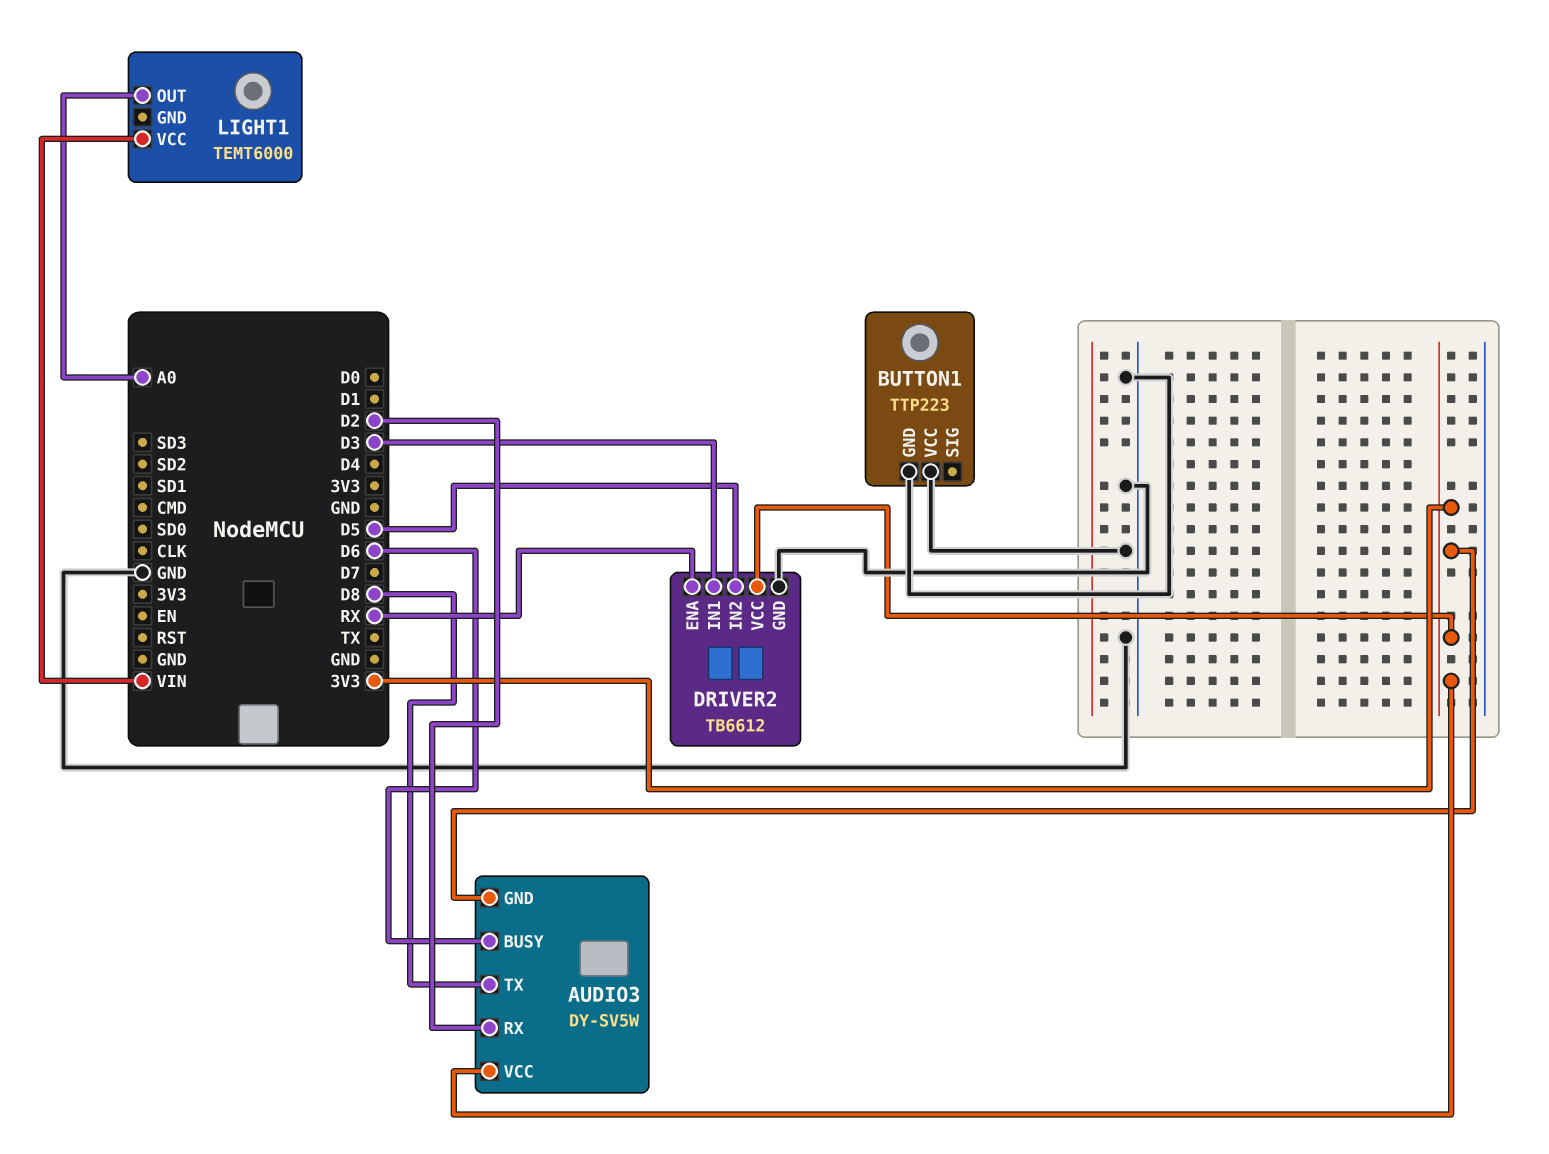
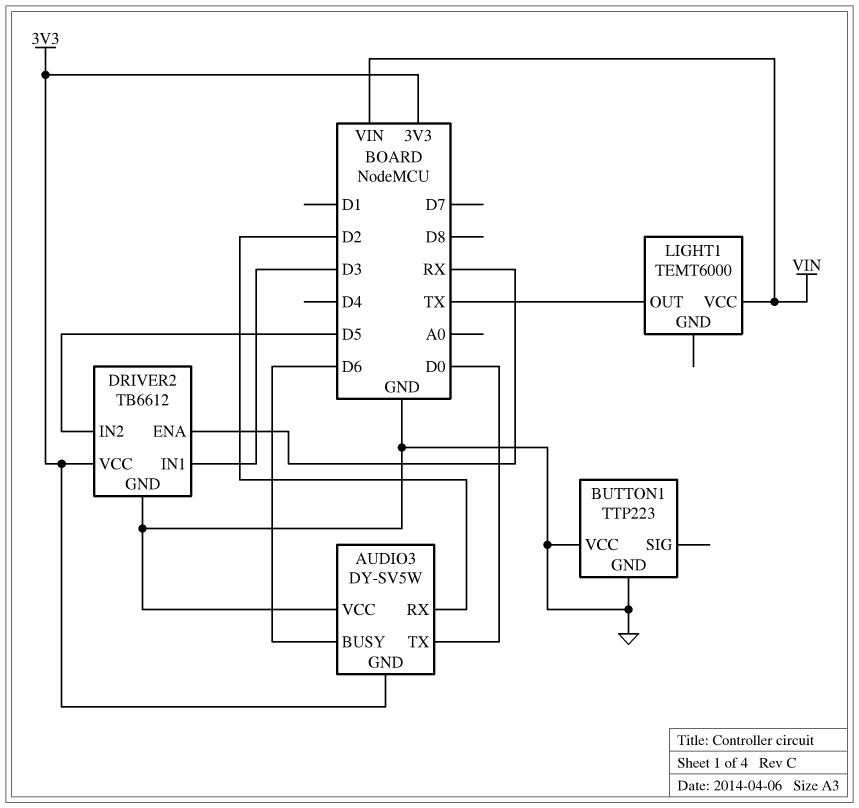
AUDIO3 pin TX: D8 -> D0
AUDIO3 pin VCC: 3V3 -> GND
LIGHT1 pin OUT: A0 -> TX

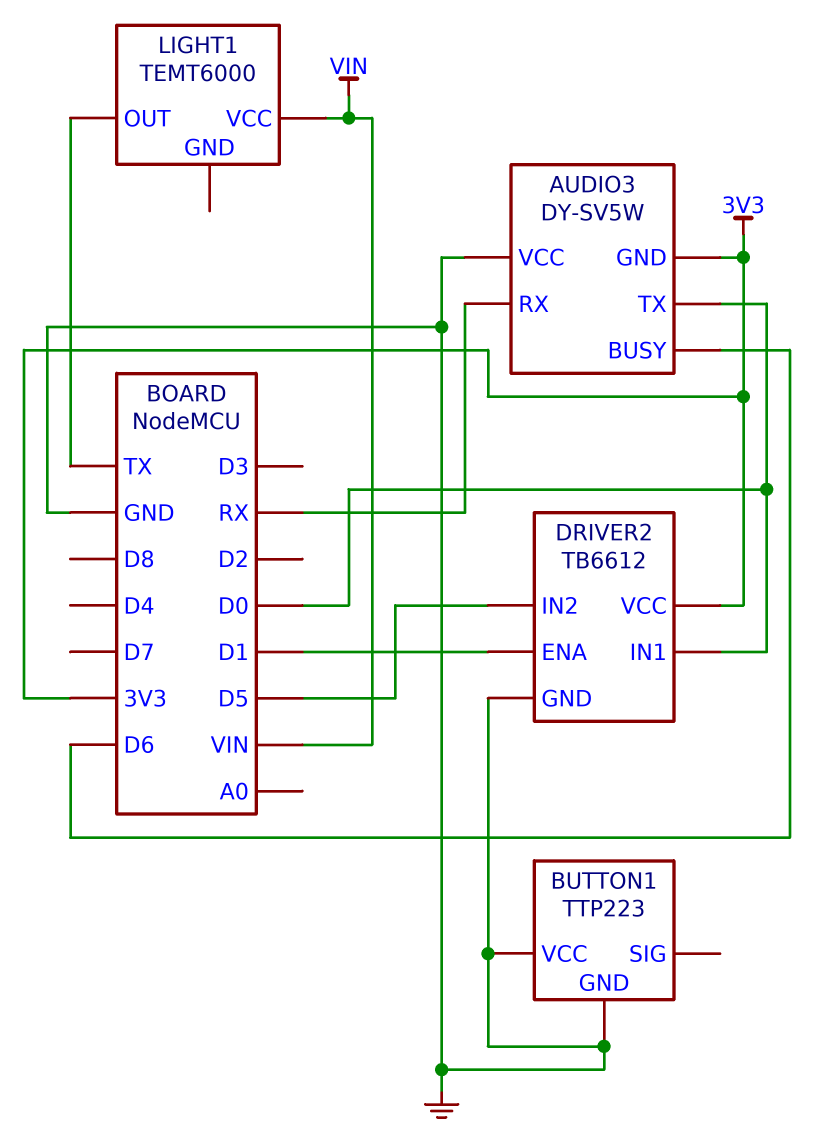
AUDIO3 pin RX: D2 -> RX
DRIVER2 pin ENA: RX -> D1
DRIVER2 pin IN1: D3 -> D0

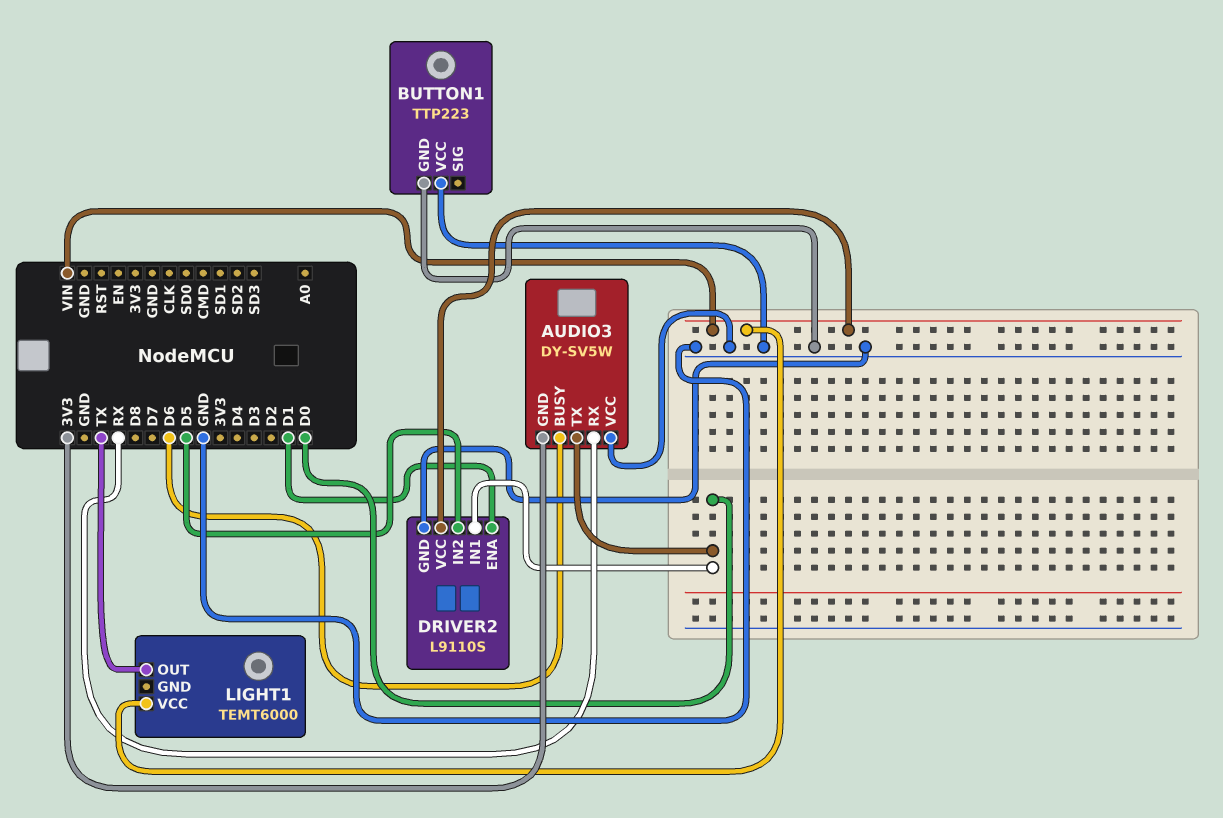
DRIVER2: TB6612 -> L9110S
DRIVER2 pin VCC: 3V3 -> VIN

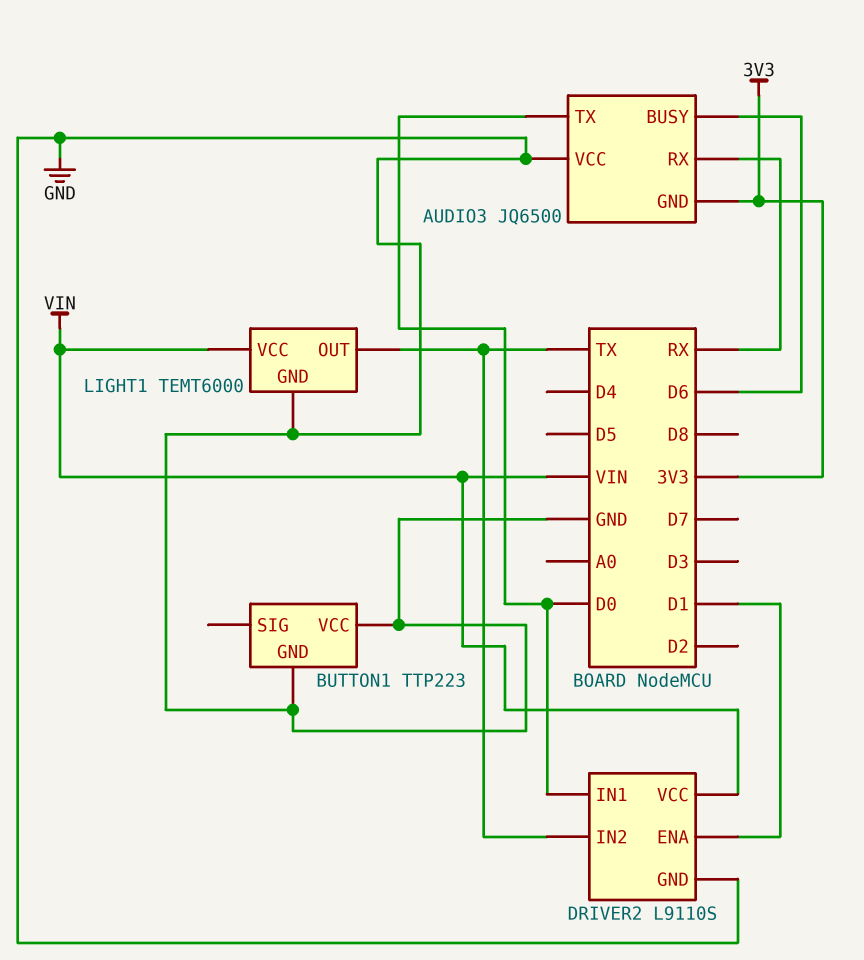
AUDIO3: DY-SV5W -> JQ6500
DRIVER2 pin IN2: D5 -> TX
LIGHT1 pin GND: none -> GND

